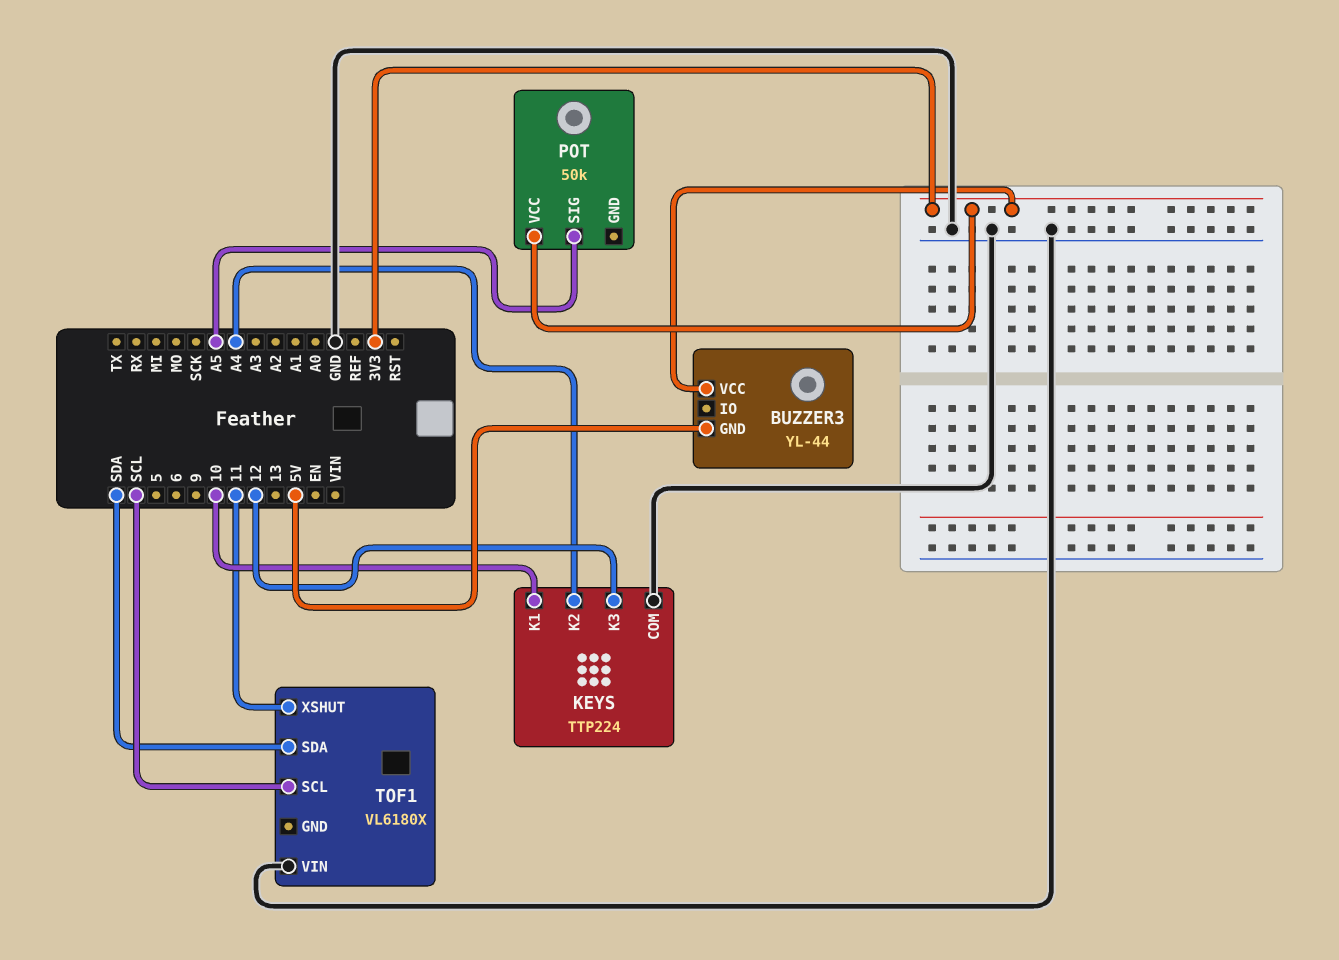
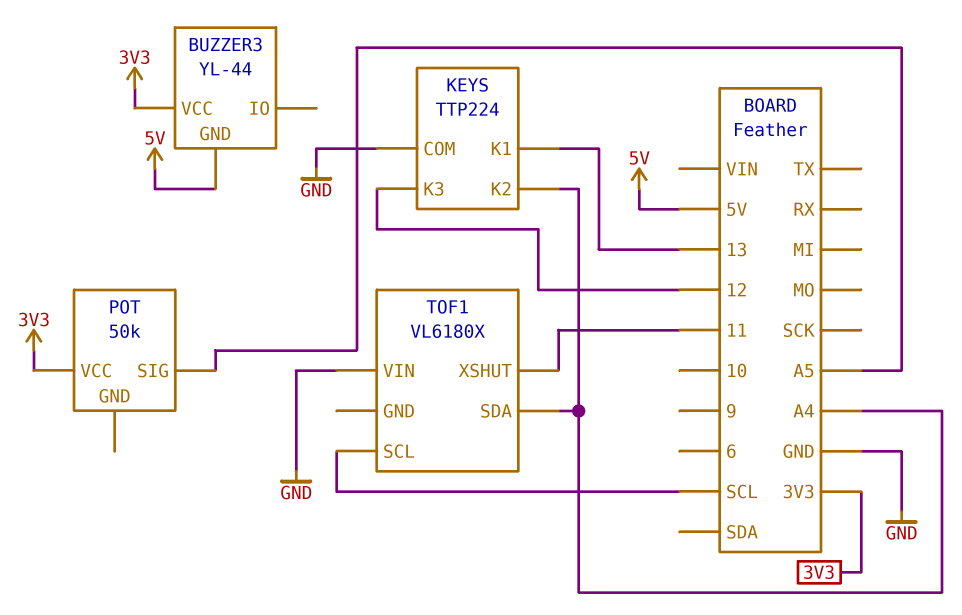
KEYS pin K1: 10 -> 13
TOF1 pin SDA: SDA -> A4

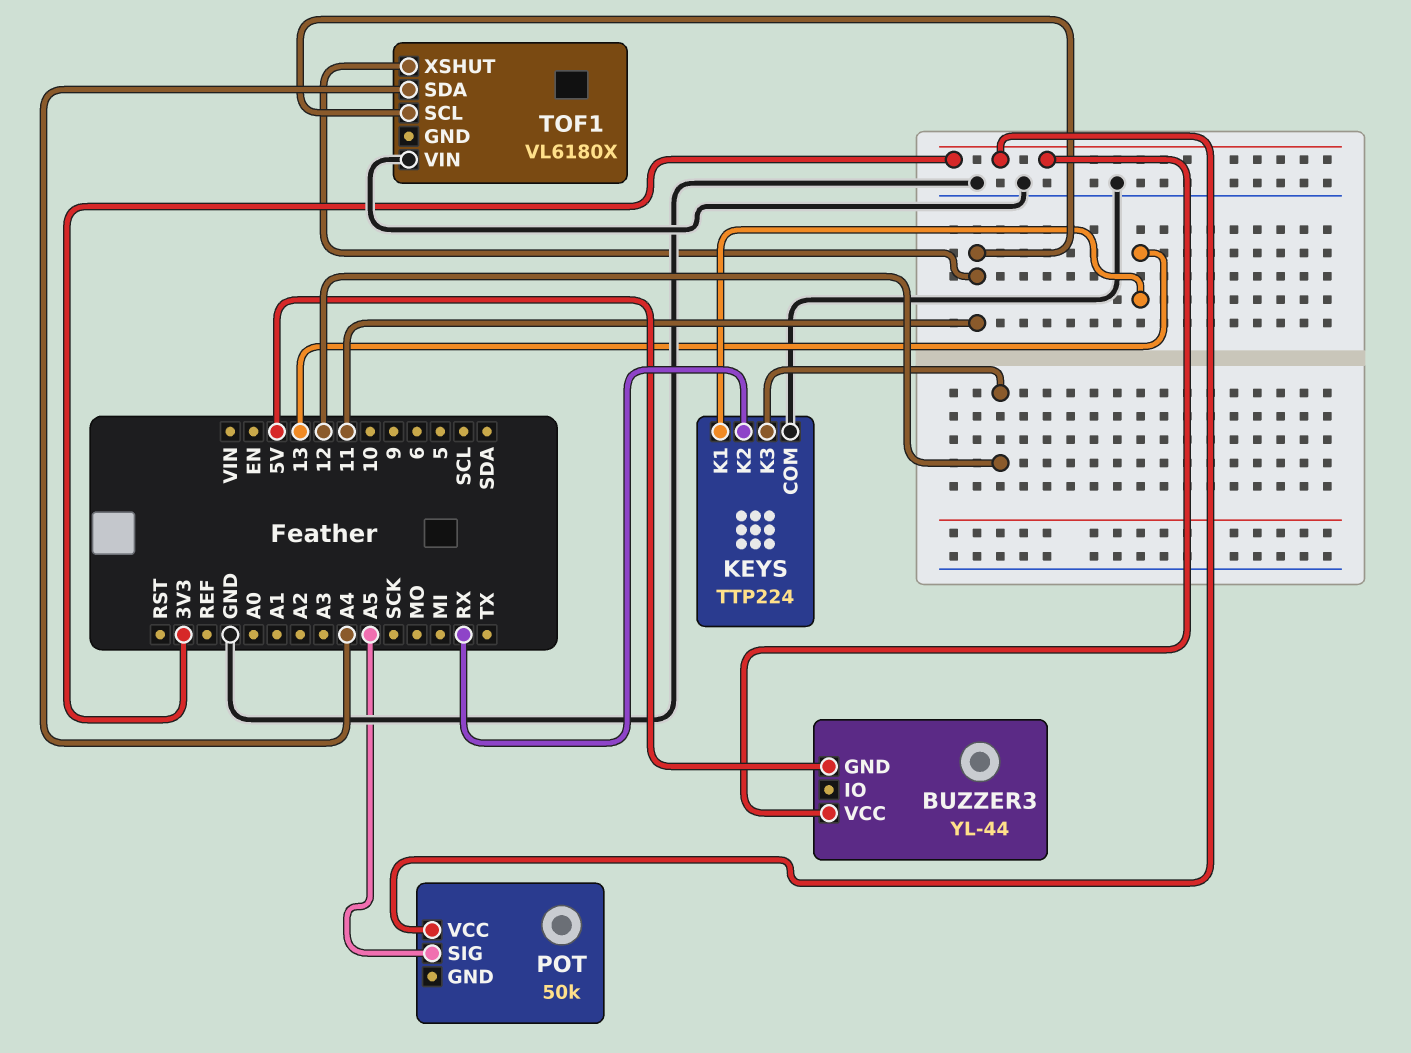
KEYS pin K2: A4 -> RX
TOF1 pin SCL: SCL -> 11

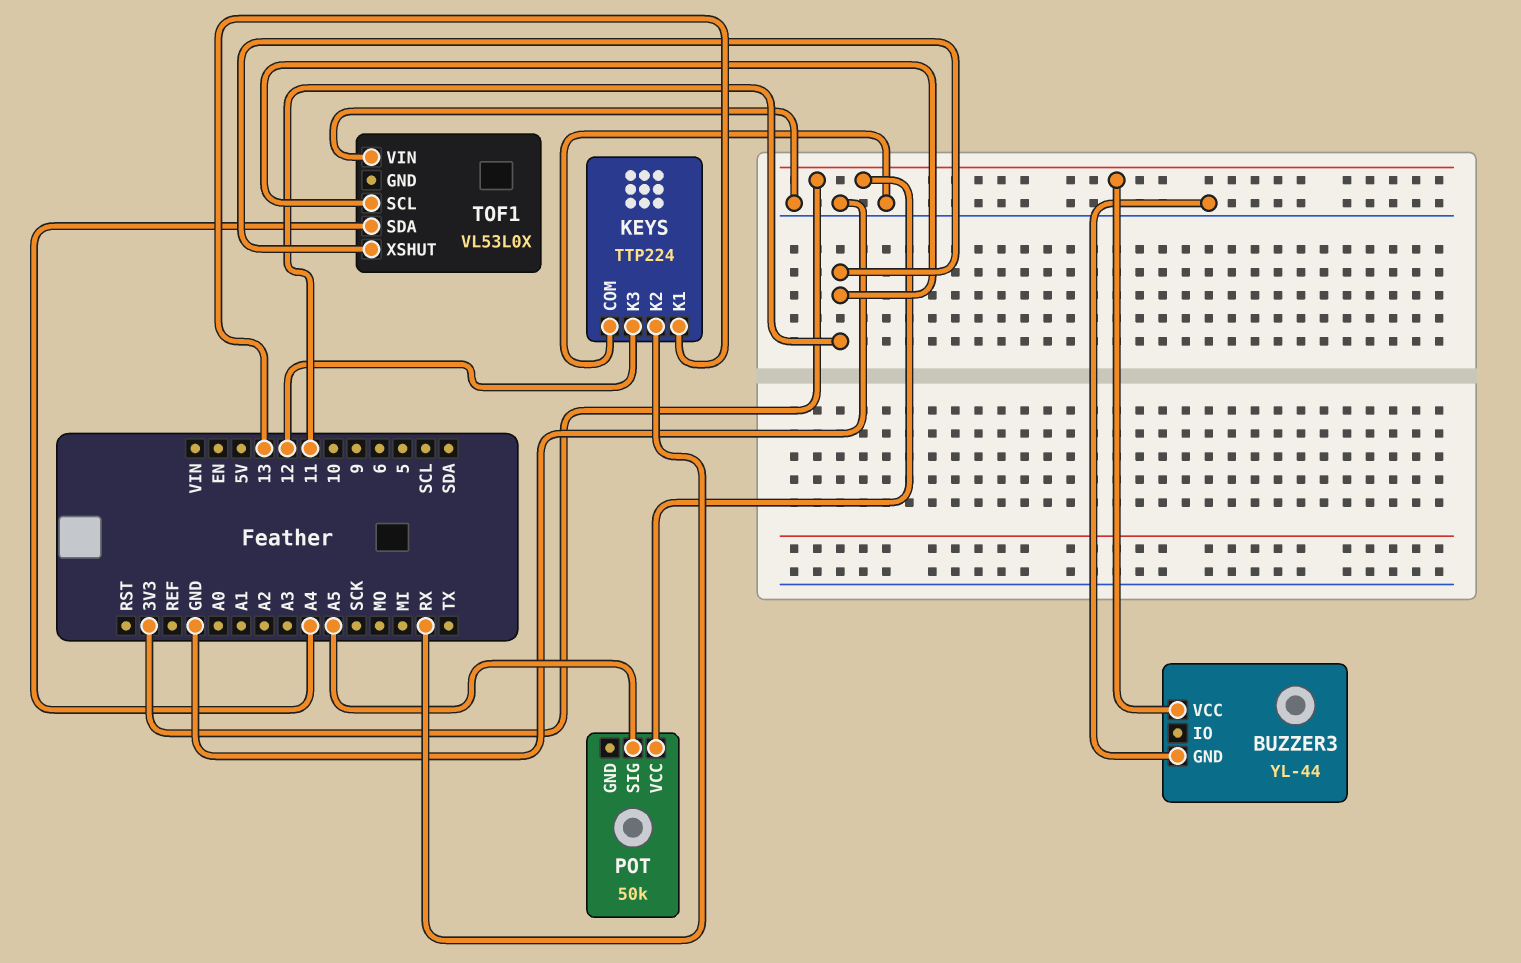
BUZZER3 pin GND: 5V -> GND
TOF1: VL6180X -> VL53L0X

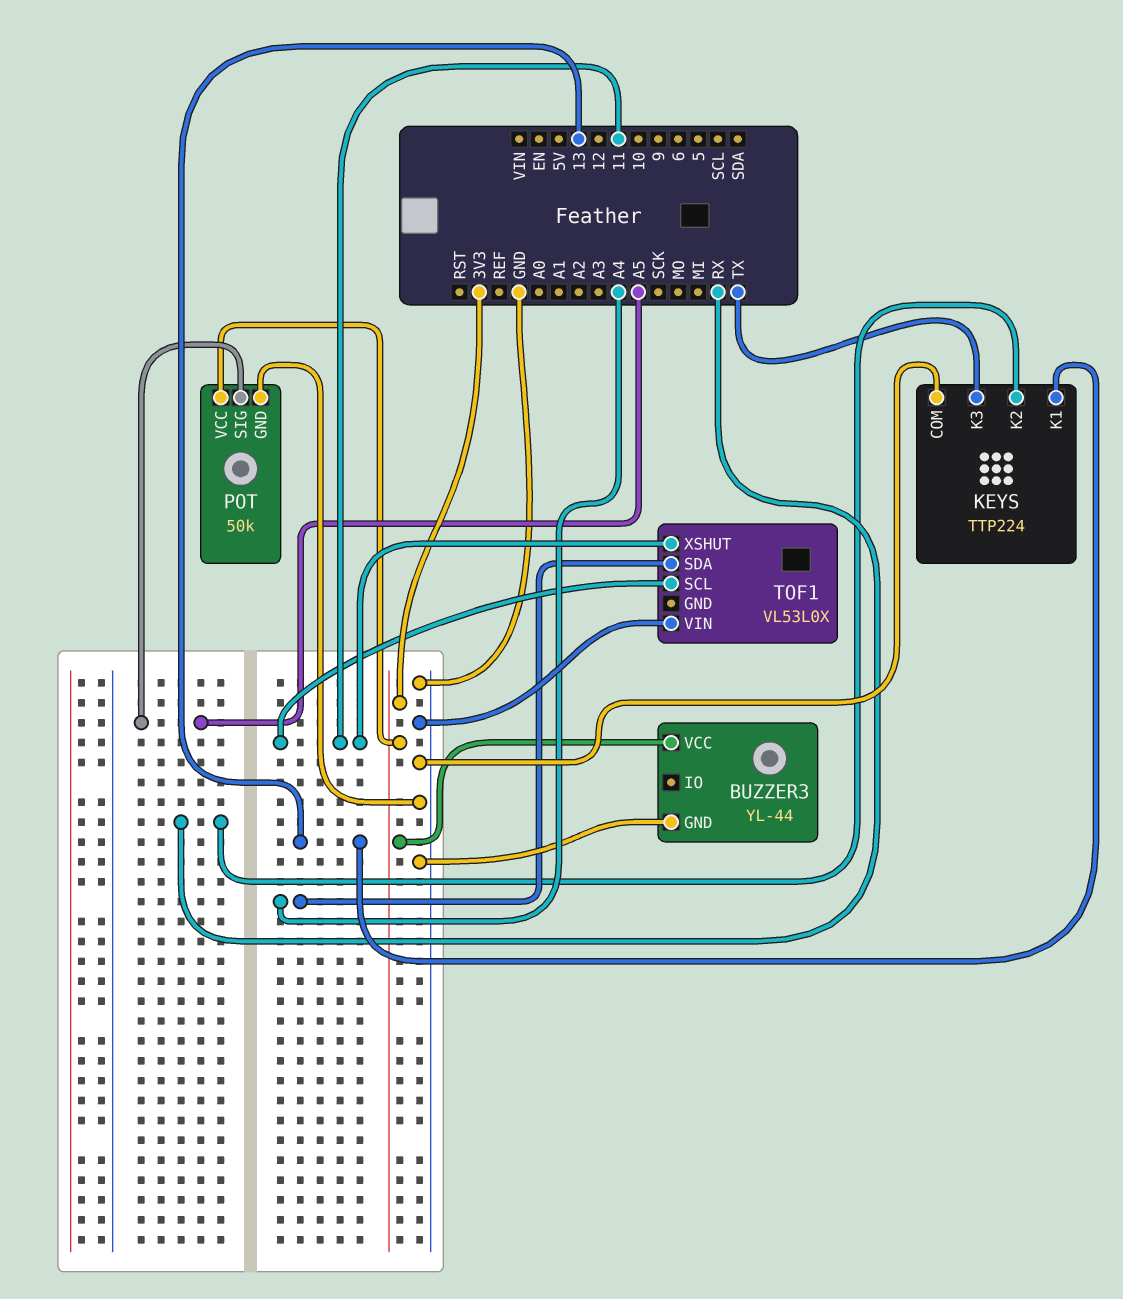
KEYS pin K3: 12 -> TX
POT pin GND: none -> GND

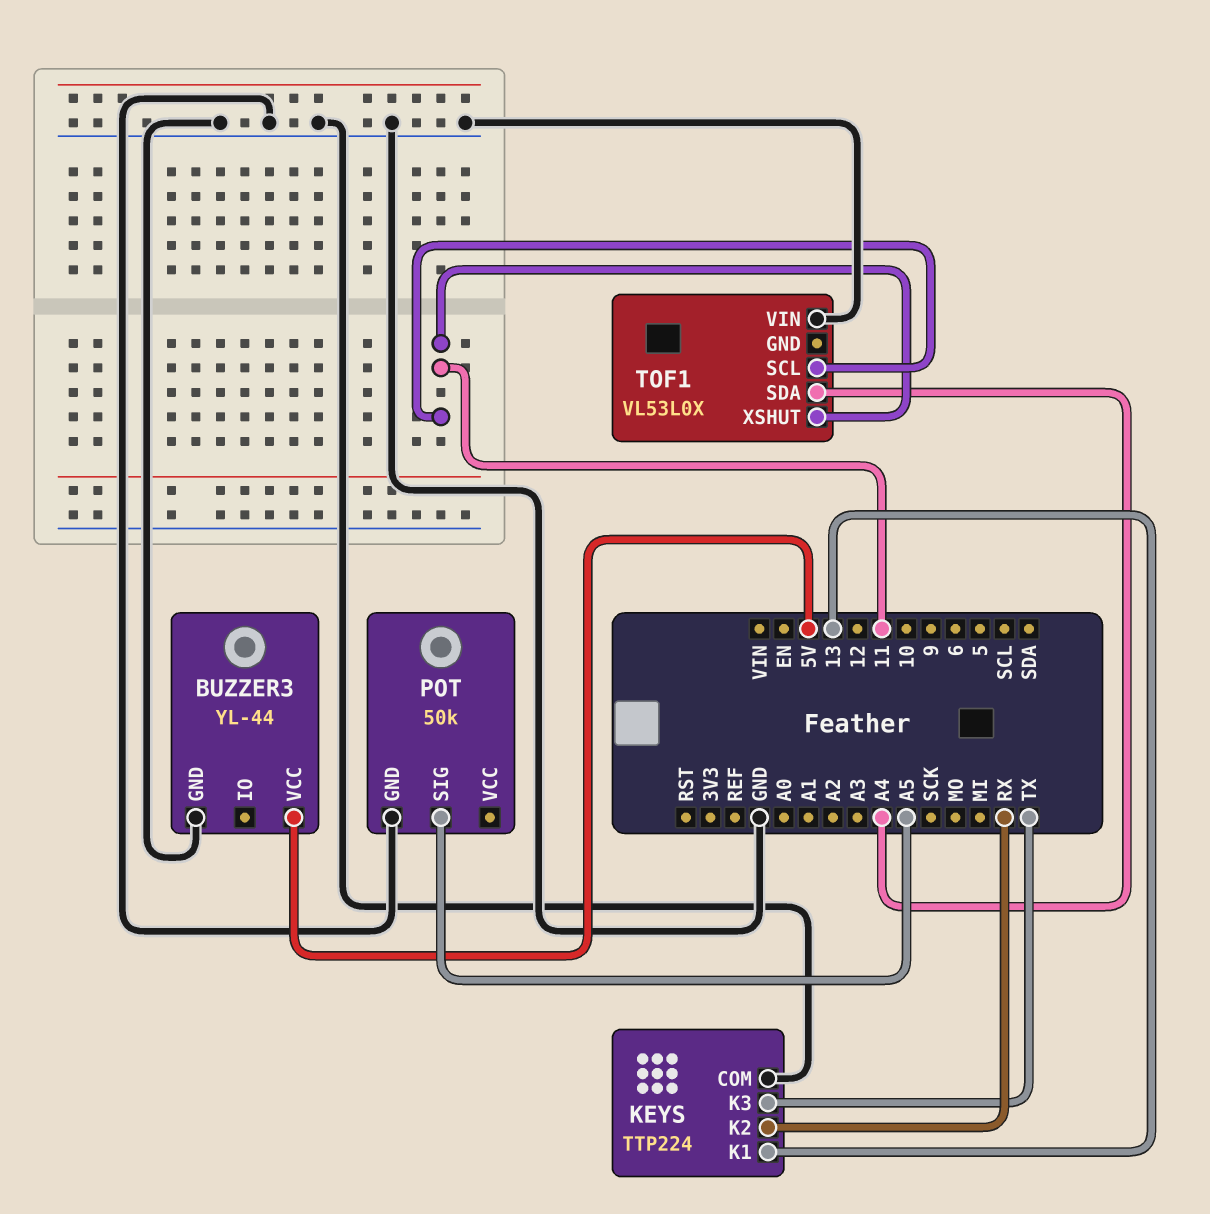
BUZZER3 pin VCC: 3V3 -> 5V
POT pin VCC: 3V3 -> none

